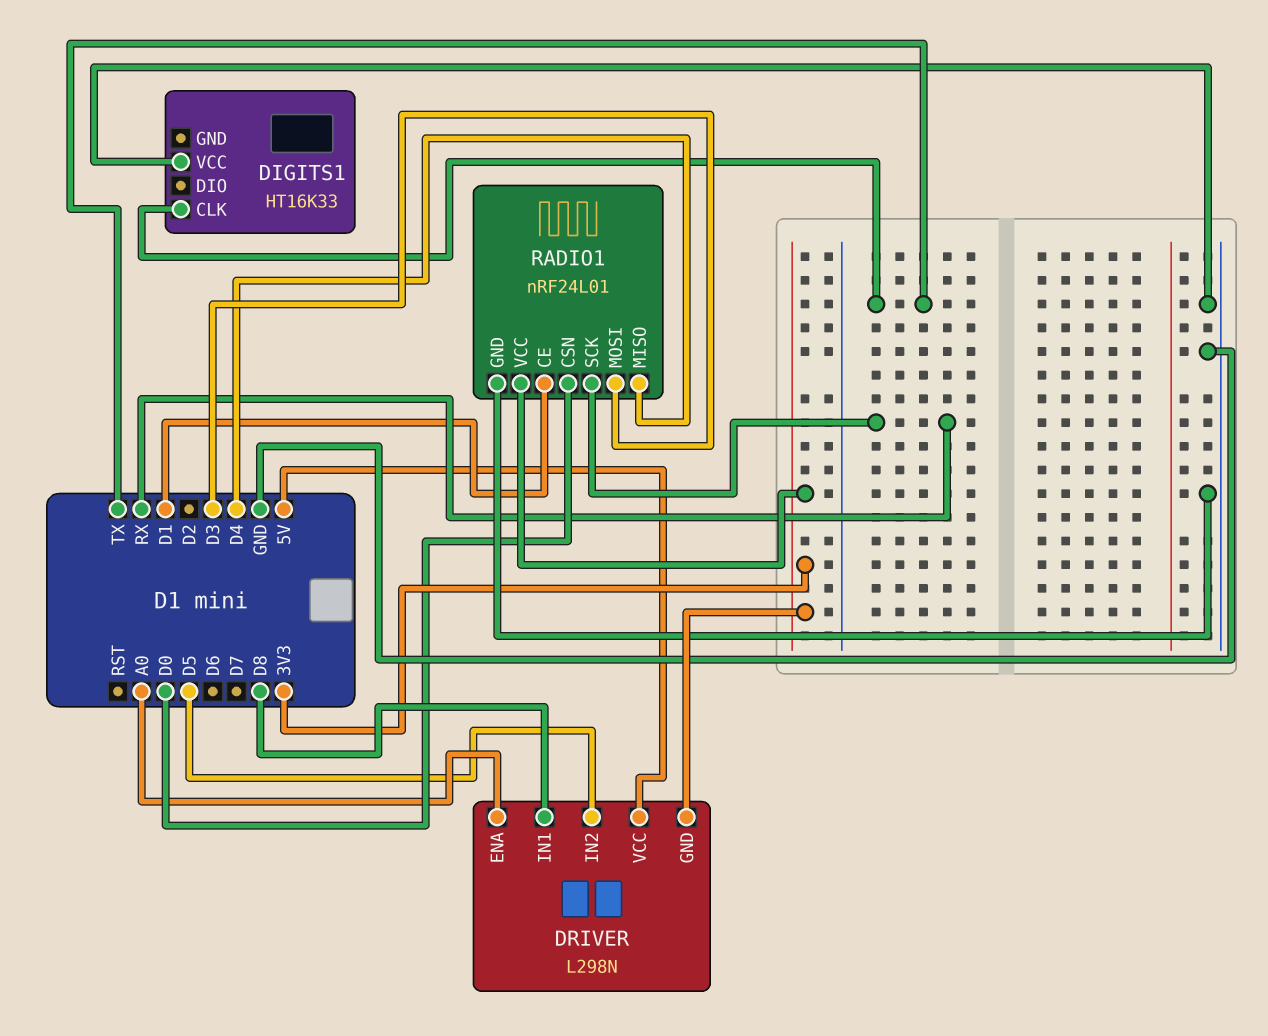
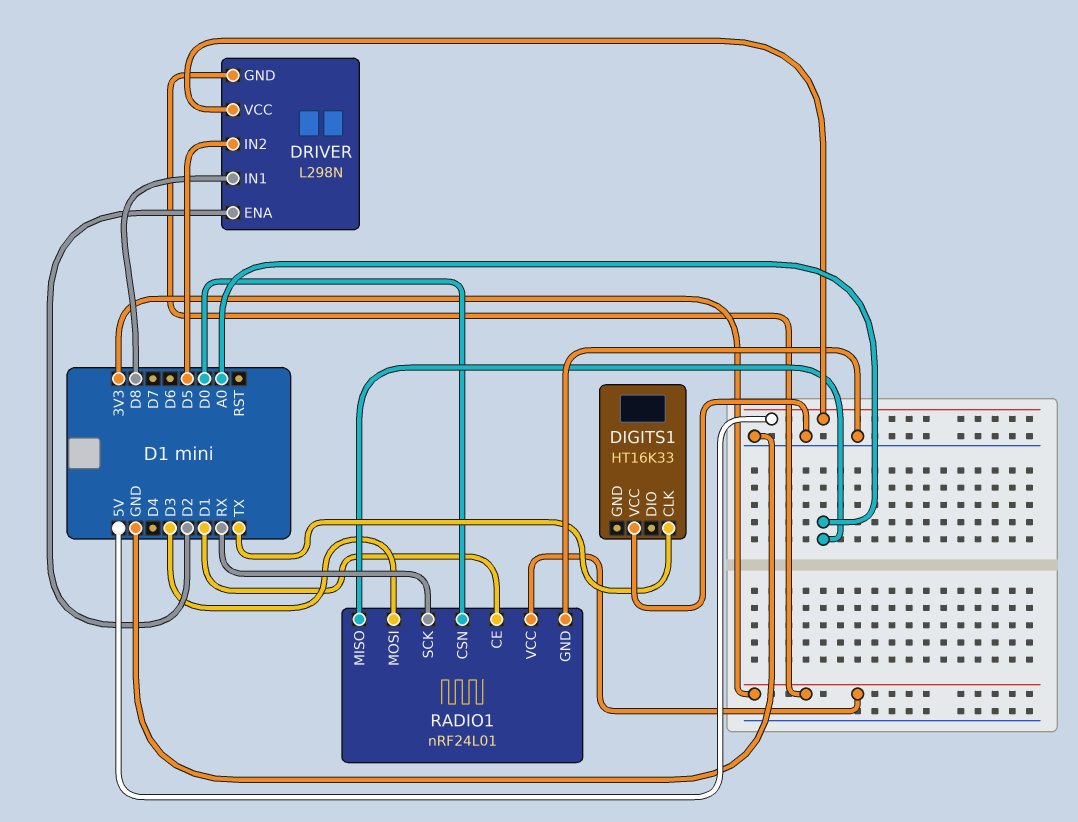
DRIVER pin ENA: A0 -> D2
RADIO1 pin MISO: D4 -> A0

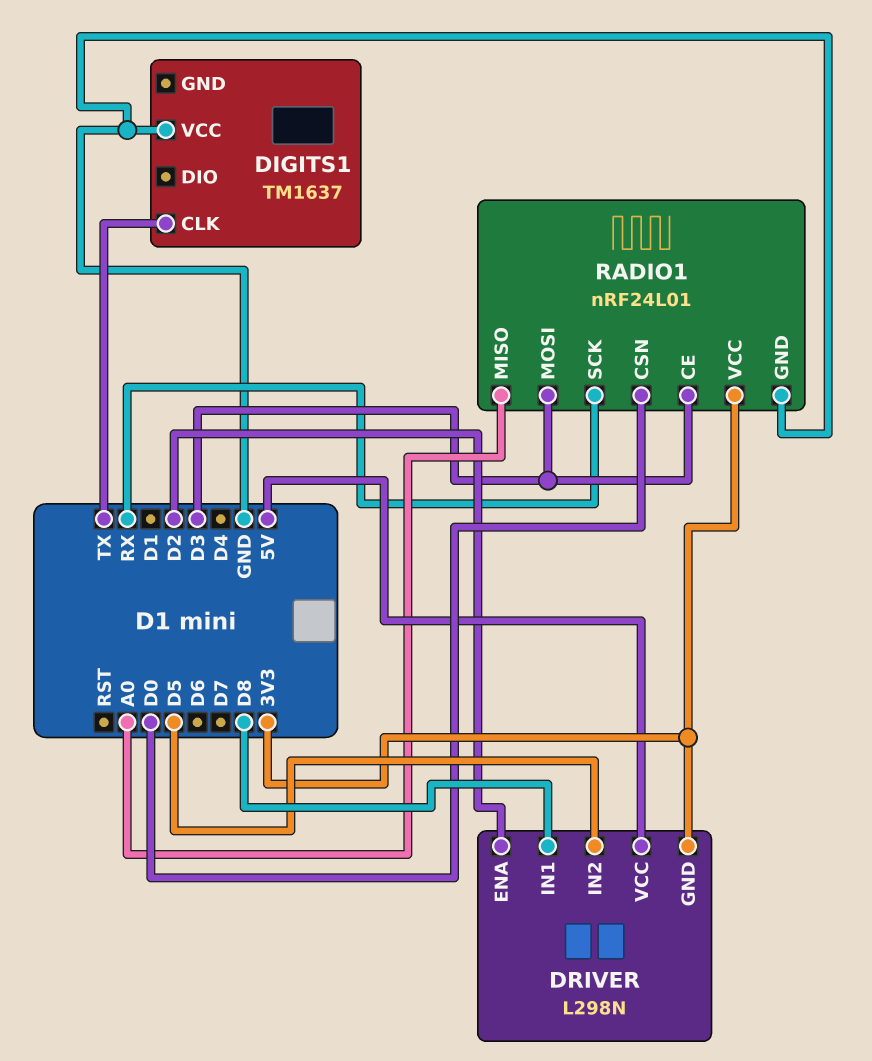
DIGITS1: HT16K33 -> TM1637
RADIO1 pin CE: D1 -> D3

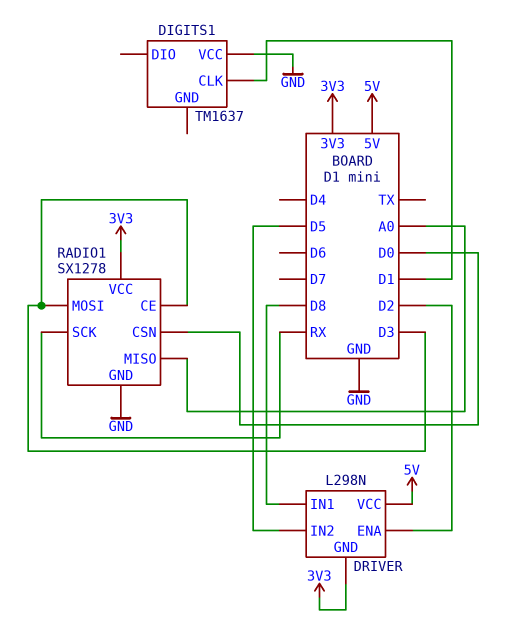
DIGITS1 pin CLK: TX -> D1
RADIO1: nRF24L01 -> SX1278

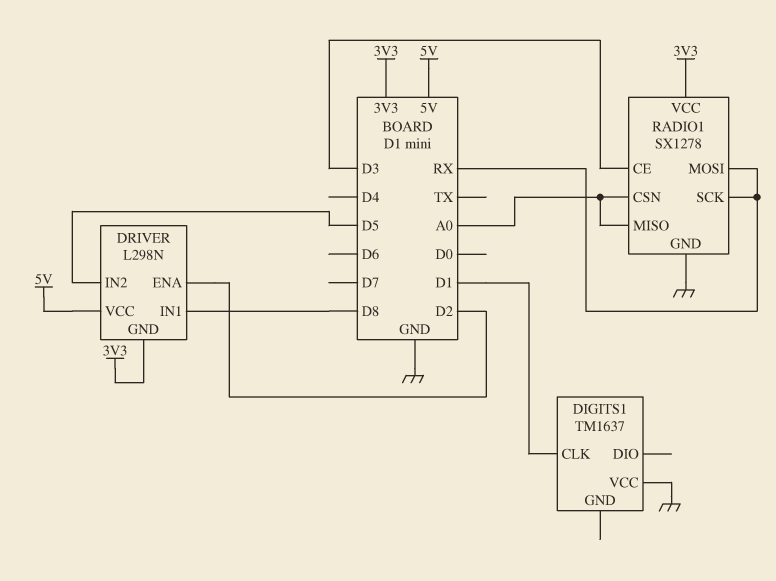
RADIO1 pin CSN: D0 -> A0
RADIO1 pin MOSI: D3 -> RX

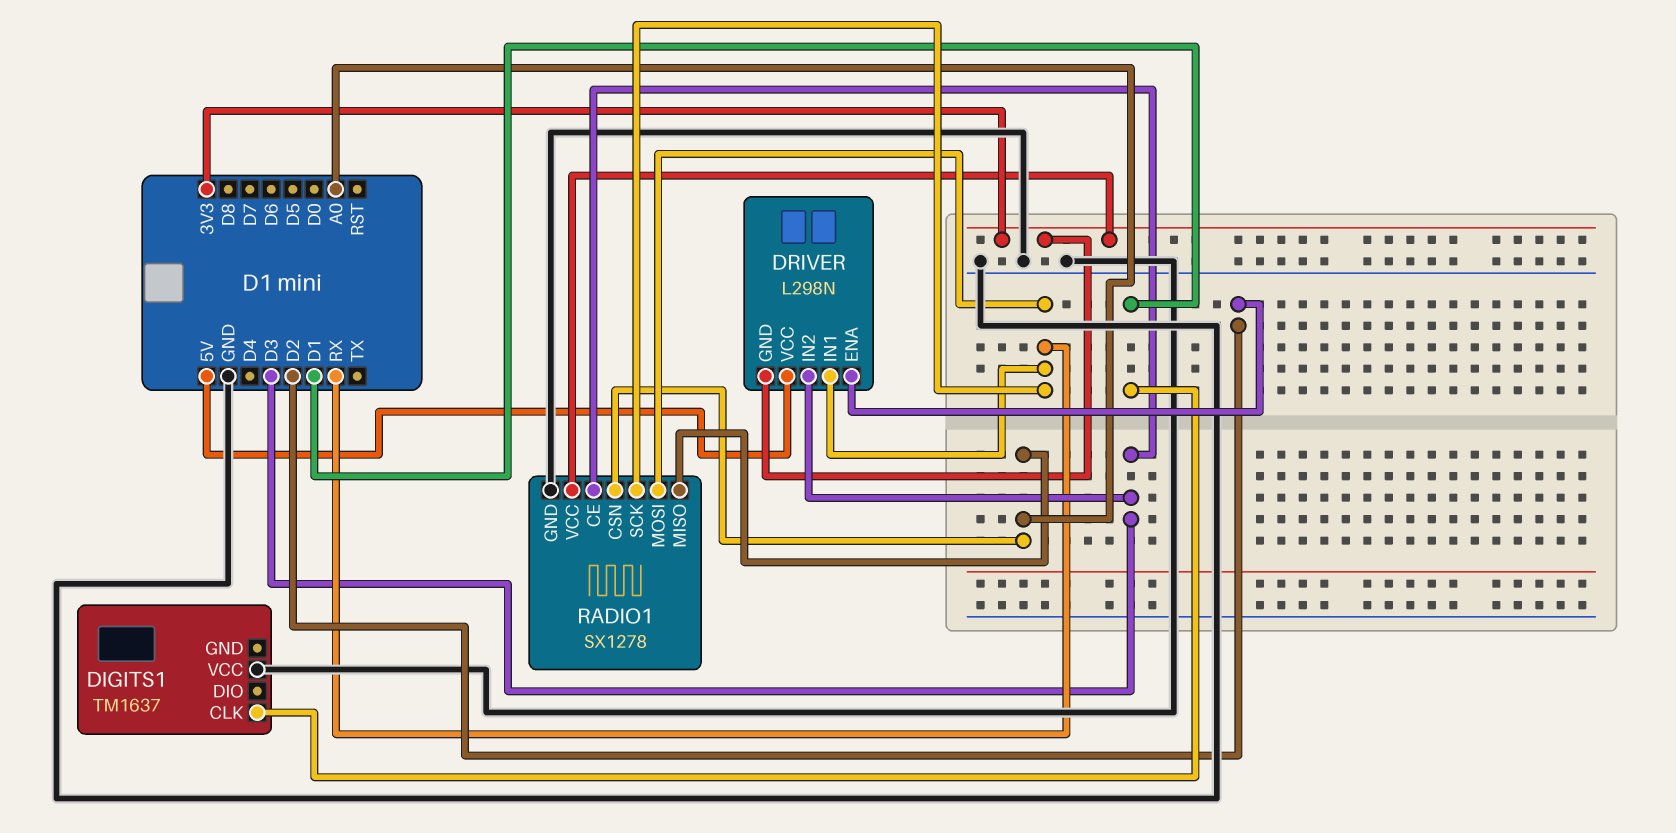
DRIVER pin IN1: D8 -> RX
DRIVER pin IN2: D5 -> D3

